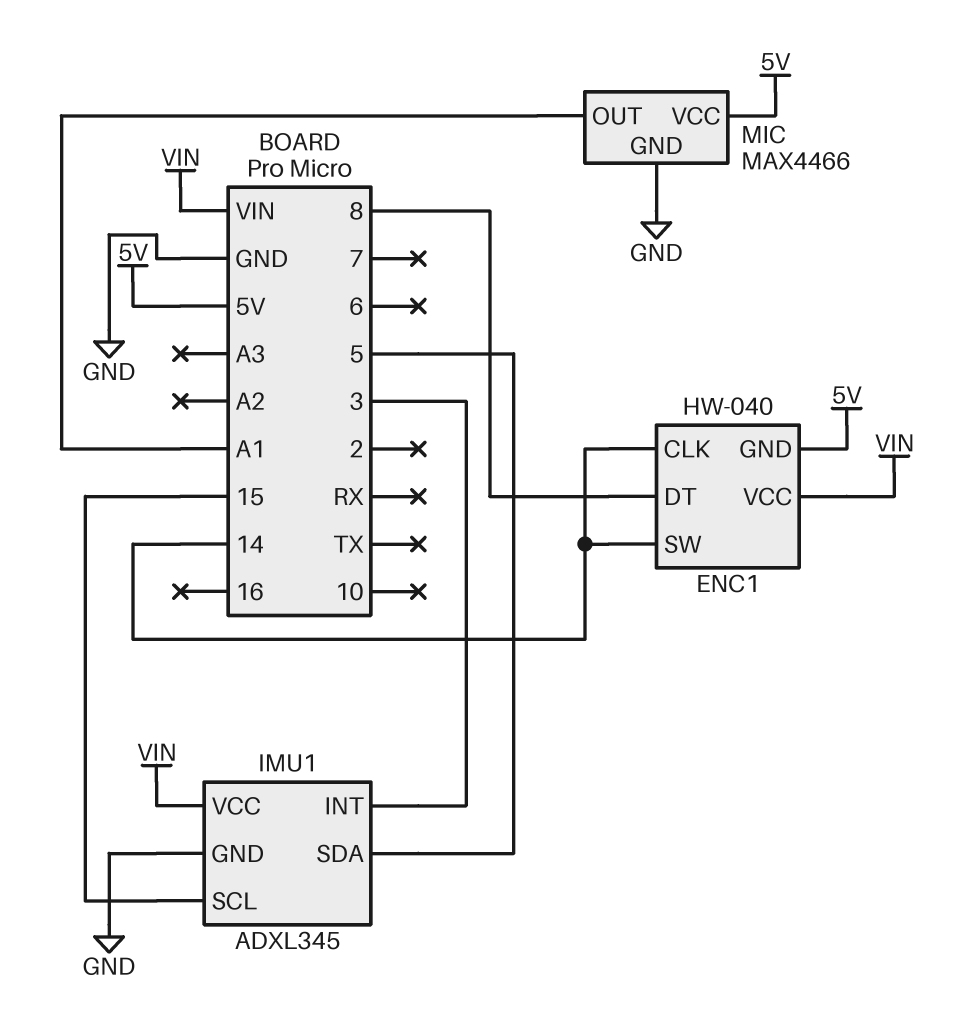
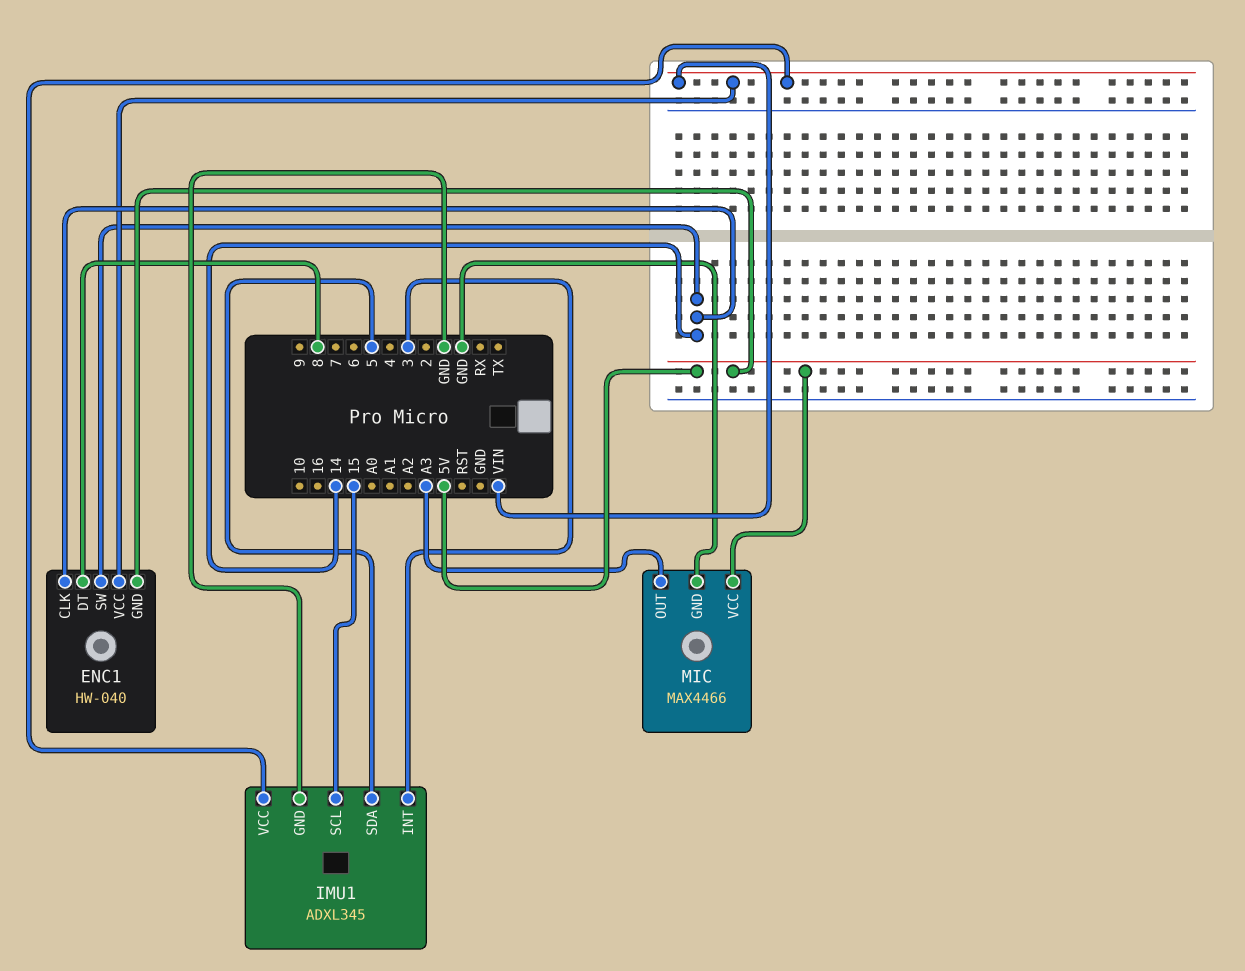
MIC pin OUT: A1 -> A3

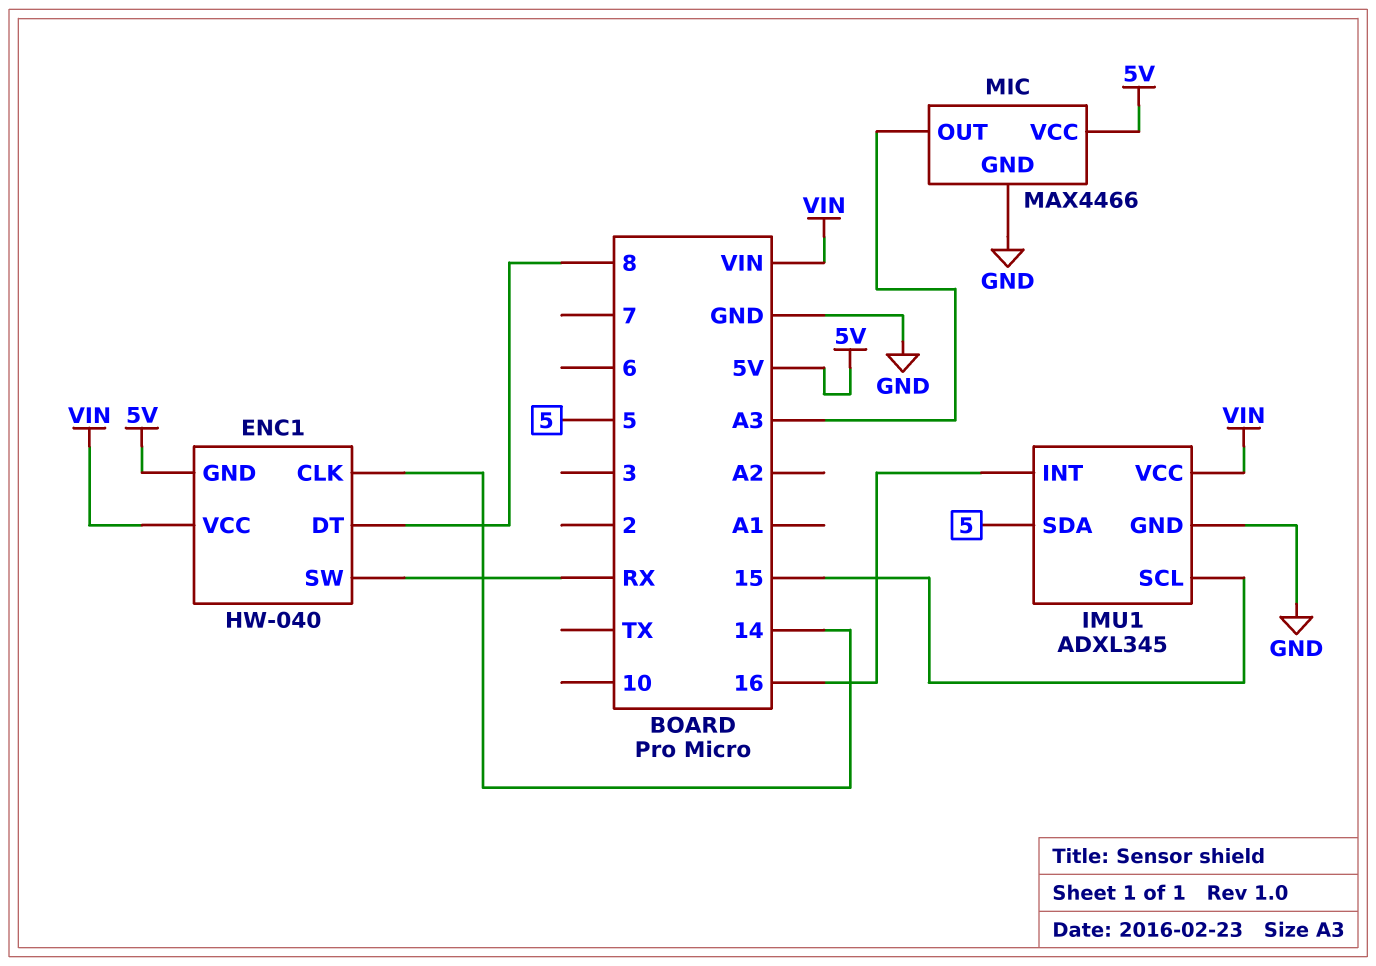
ENC1 pin SW: 14 -> RX
IMU1 pin INT: 3 -> 16

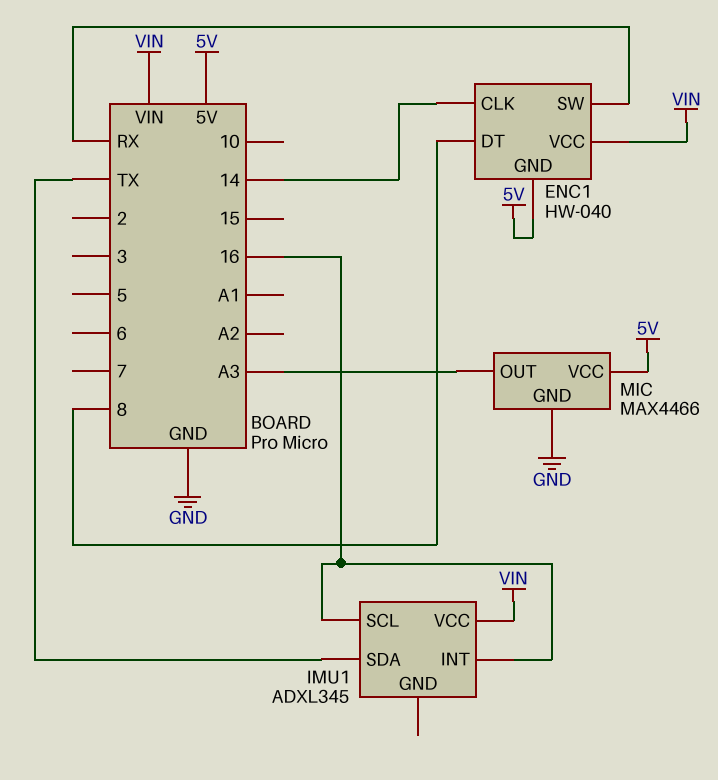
IMU1 pin GND: GND -> none
IMU1 pin SCL: 15 -> 16
IMU1 pin SDA: 5 -> TX

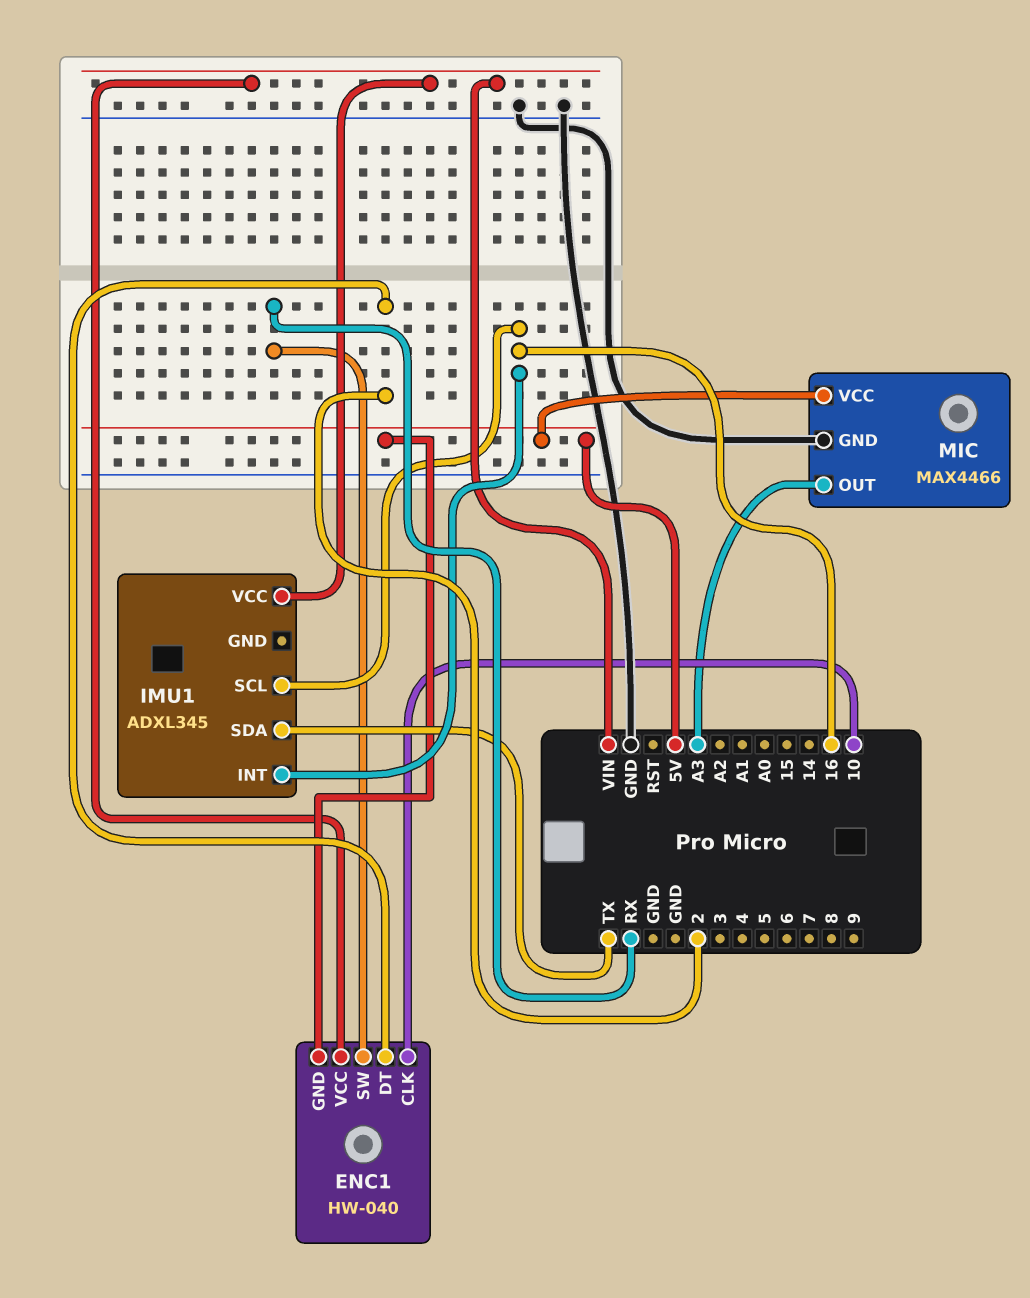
ENC1 pin CLK: 14 -> 10
ENC1 pin DT: 8 -> 2

